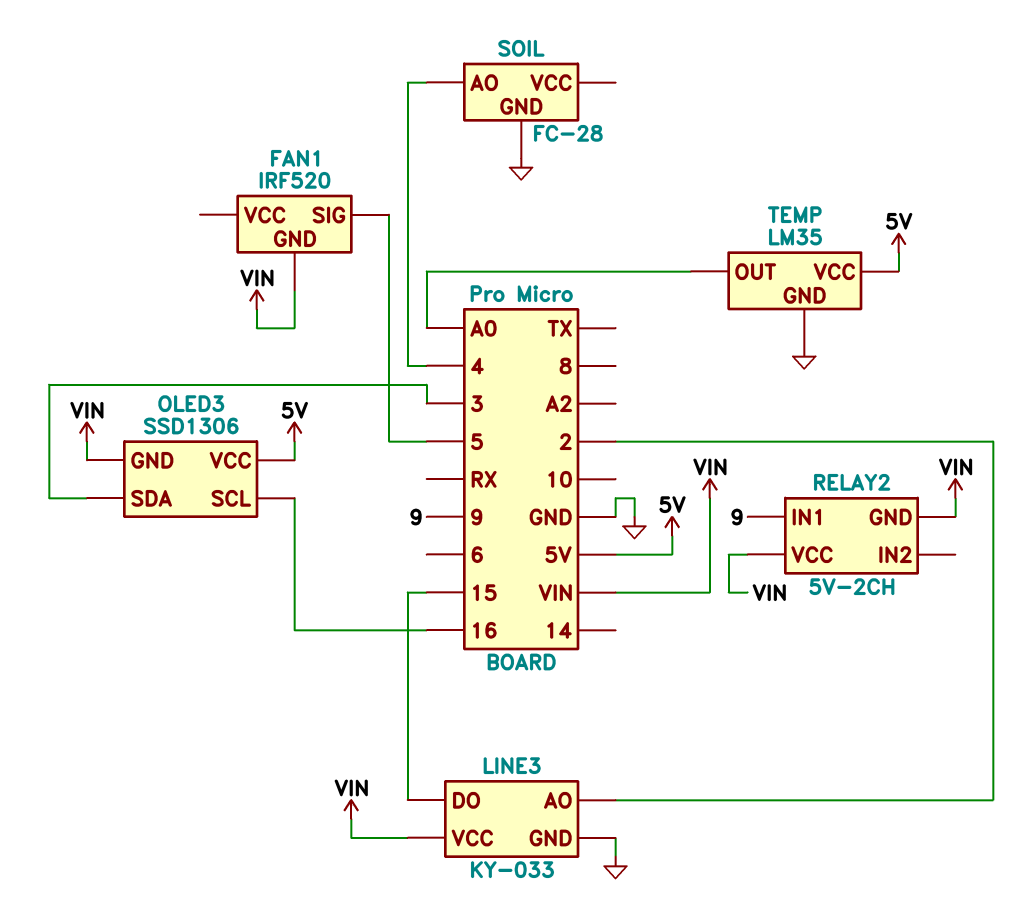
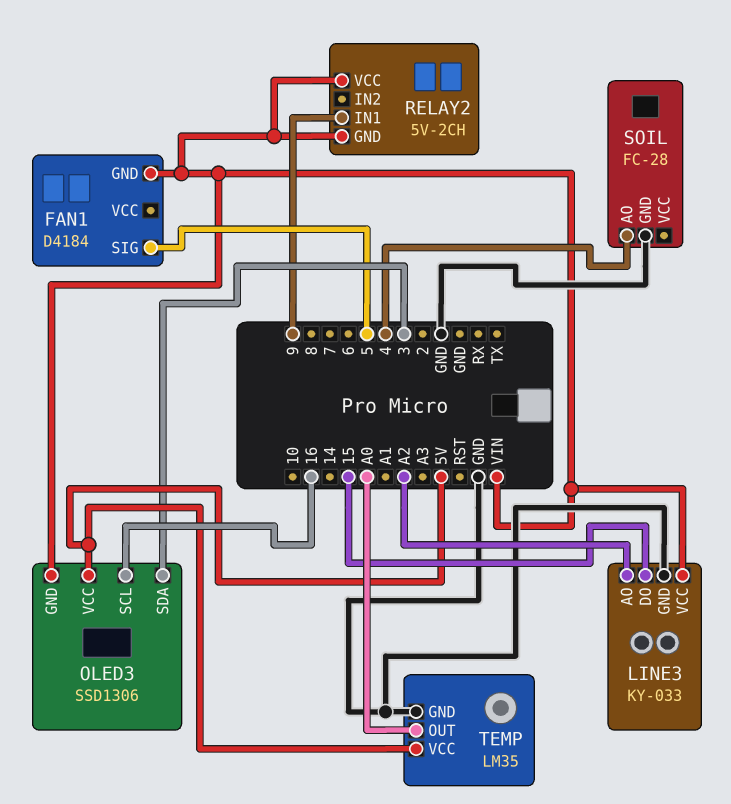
FAN1: IRF520 -> D4184
LINE3 pin AO: 2 -> A2

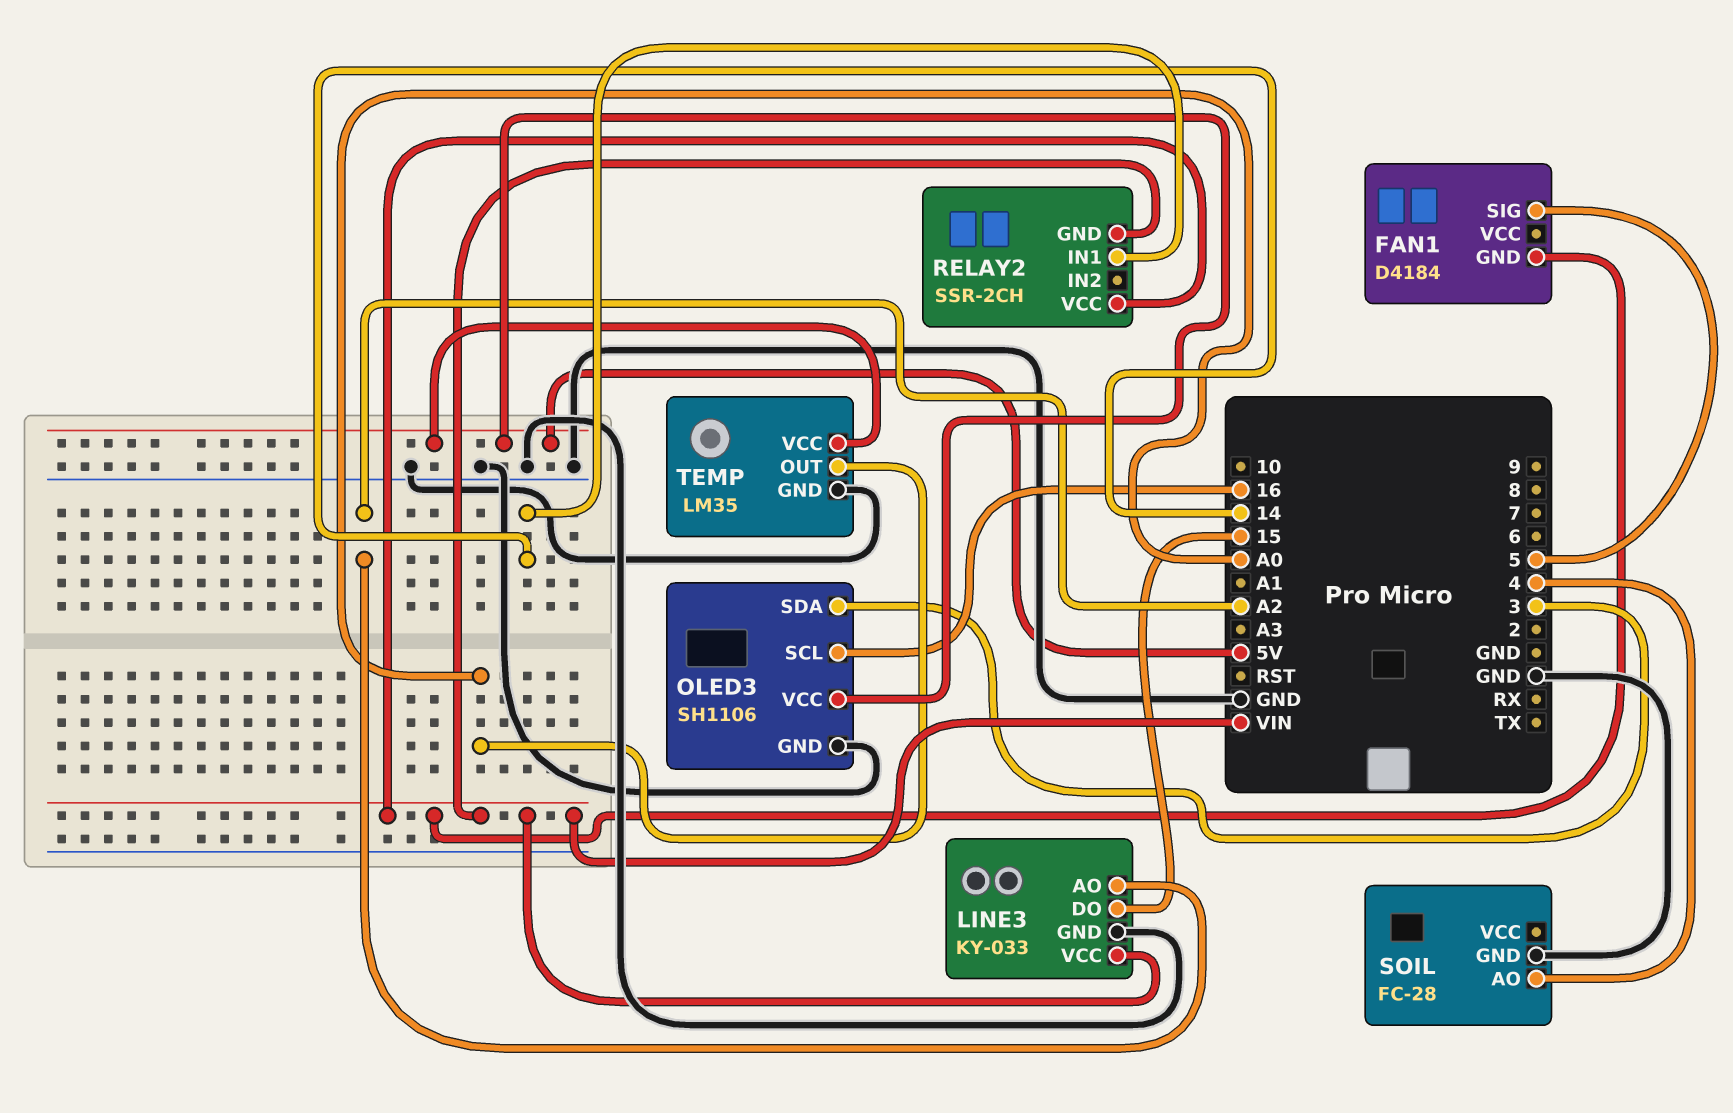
OLED3: SSD1306 -> SH1106
OLED3 pin GND: VIN -> GND
RELAY2: 5V-2CH -> SSR-2CH
RELAY2 pin IN1: 9 -> 14

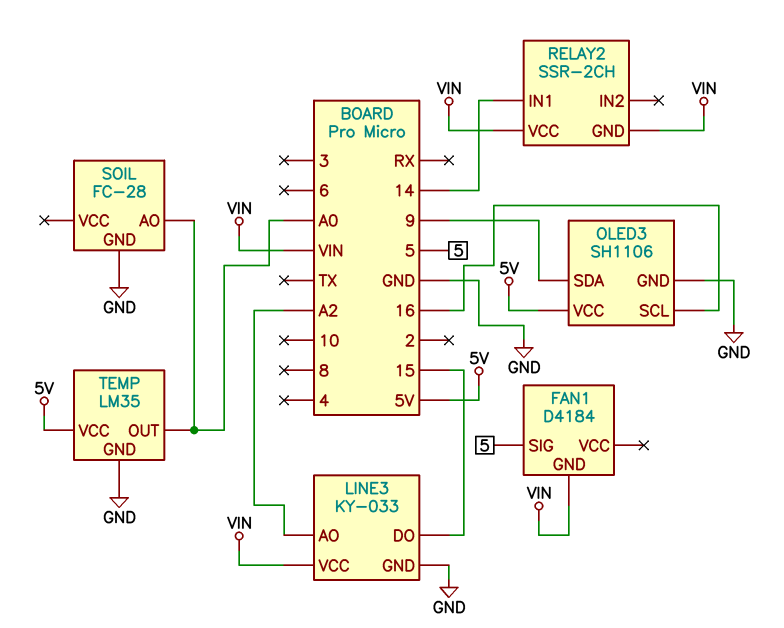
OLED3 pin SDA: 3 -> 9
SOIL pin AO: 4 -> A0

